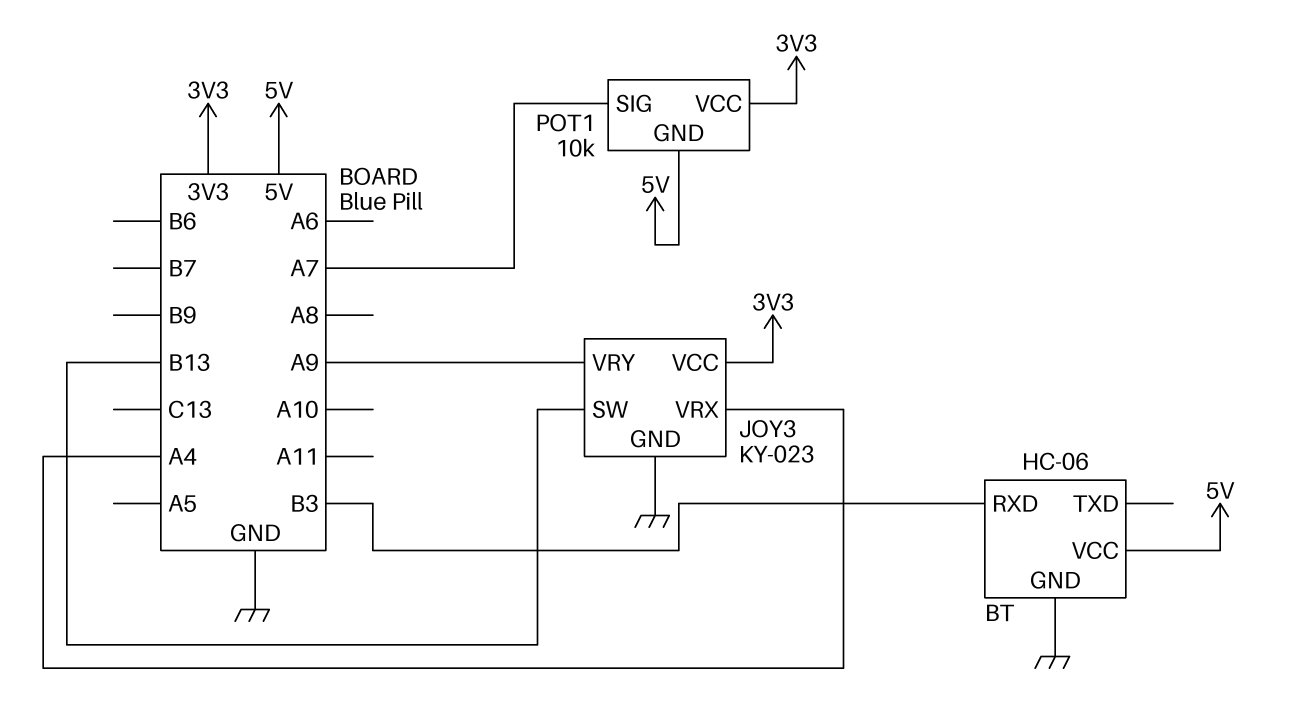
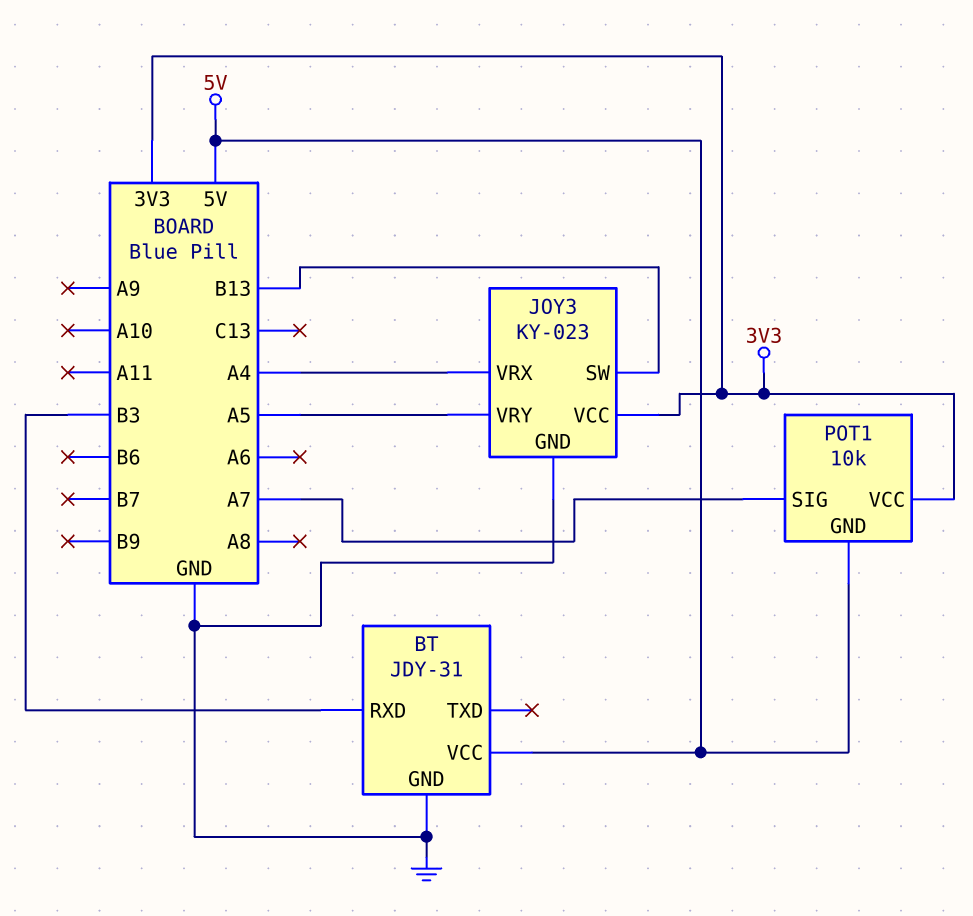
BT: HC-06 -> JDY-31
JOY3 pin VRY: A9 -> A5

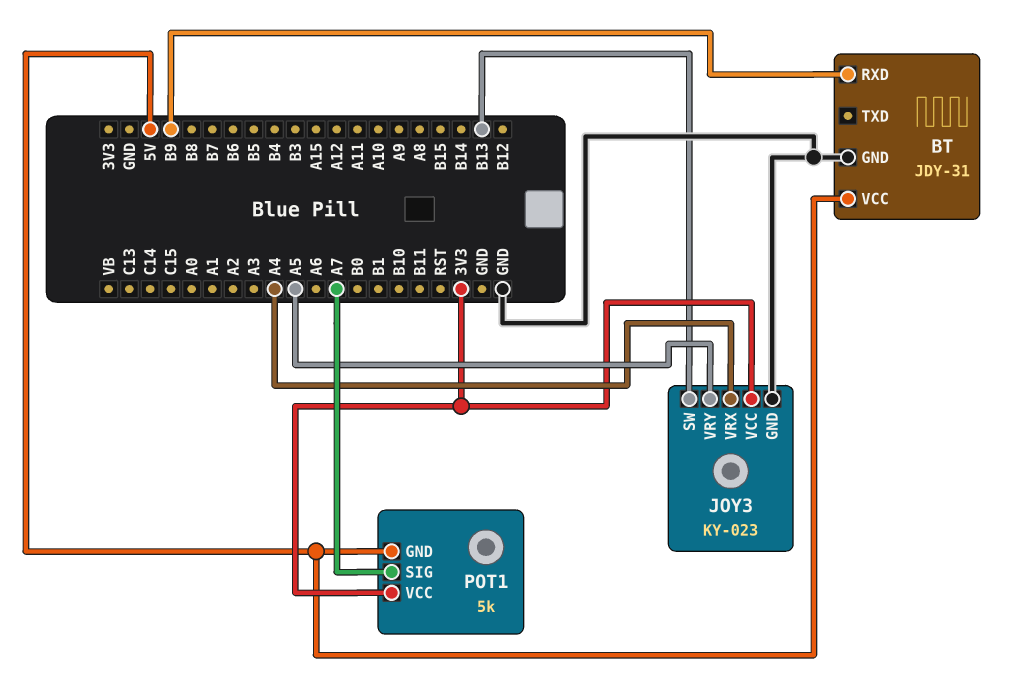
BT pin RXD: B3 -> B9
POT1: 10k -> 5k

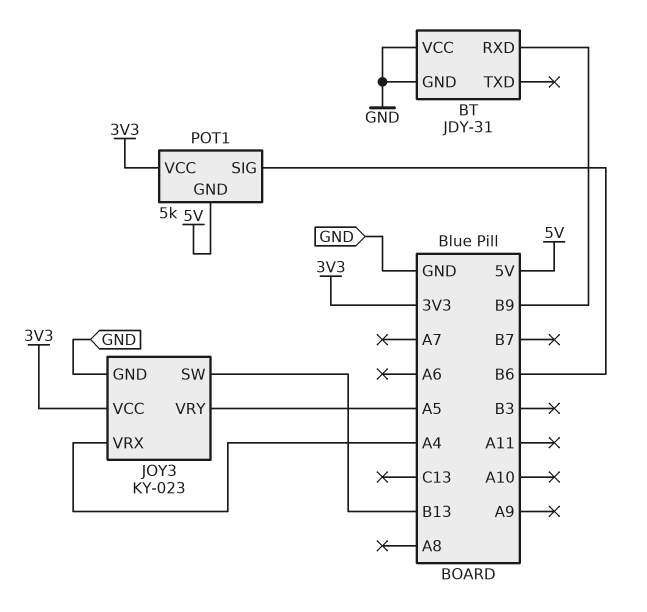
BT pin VCC: 5V -> GND
POT1 pin SIG: A7 -> B6

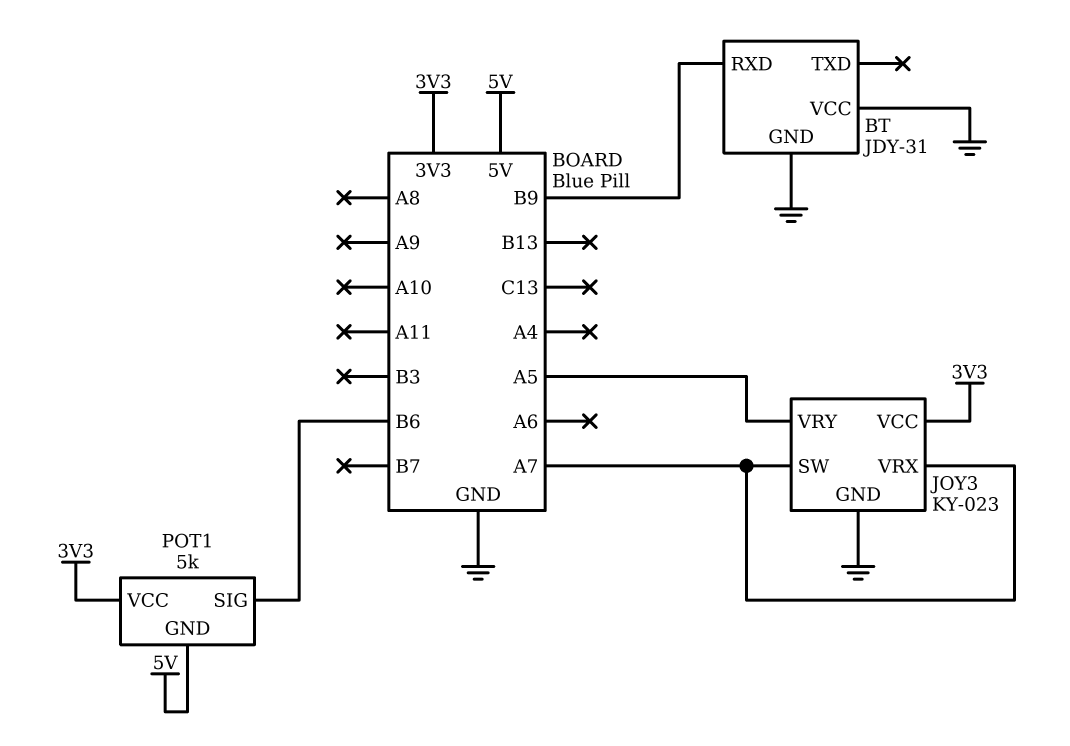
JOY3 pin SW: B13 -> A7
JOY3 pin VRX: A4 -> A7

